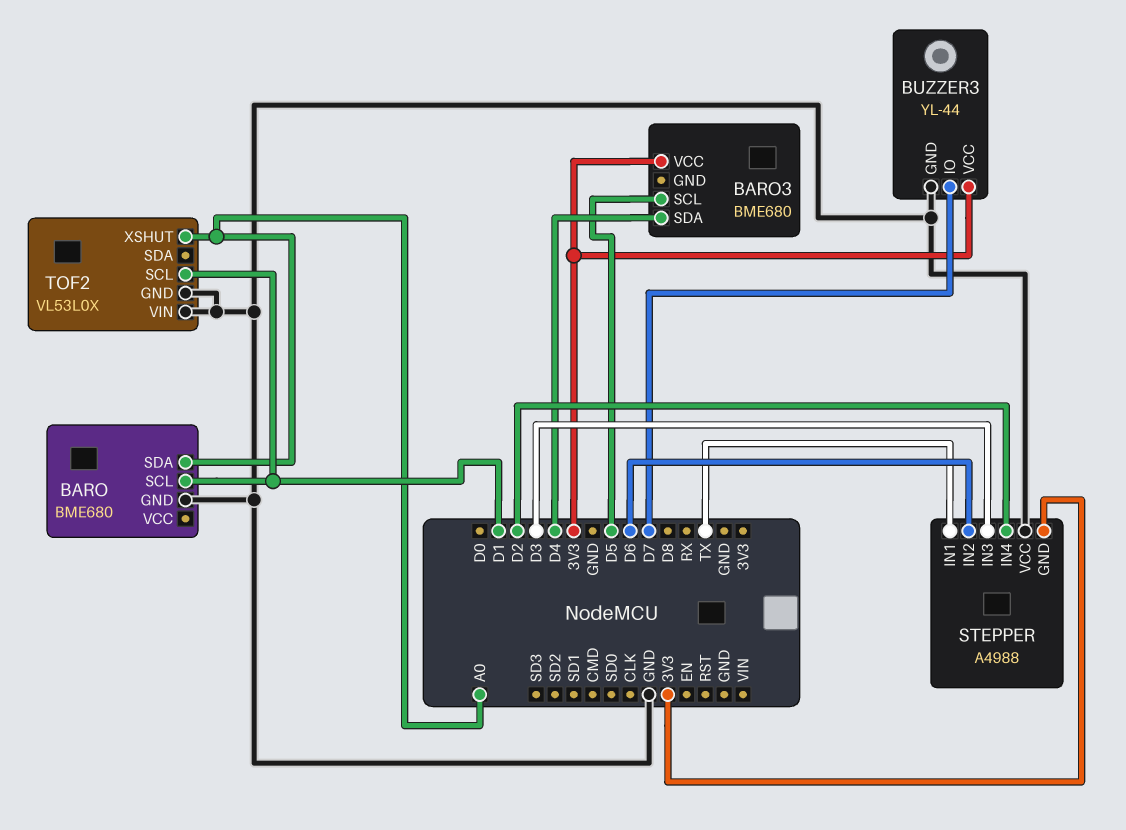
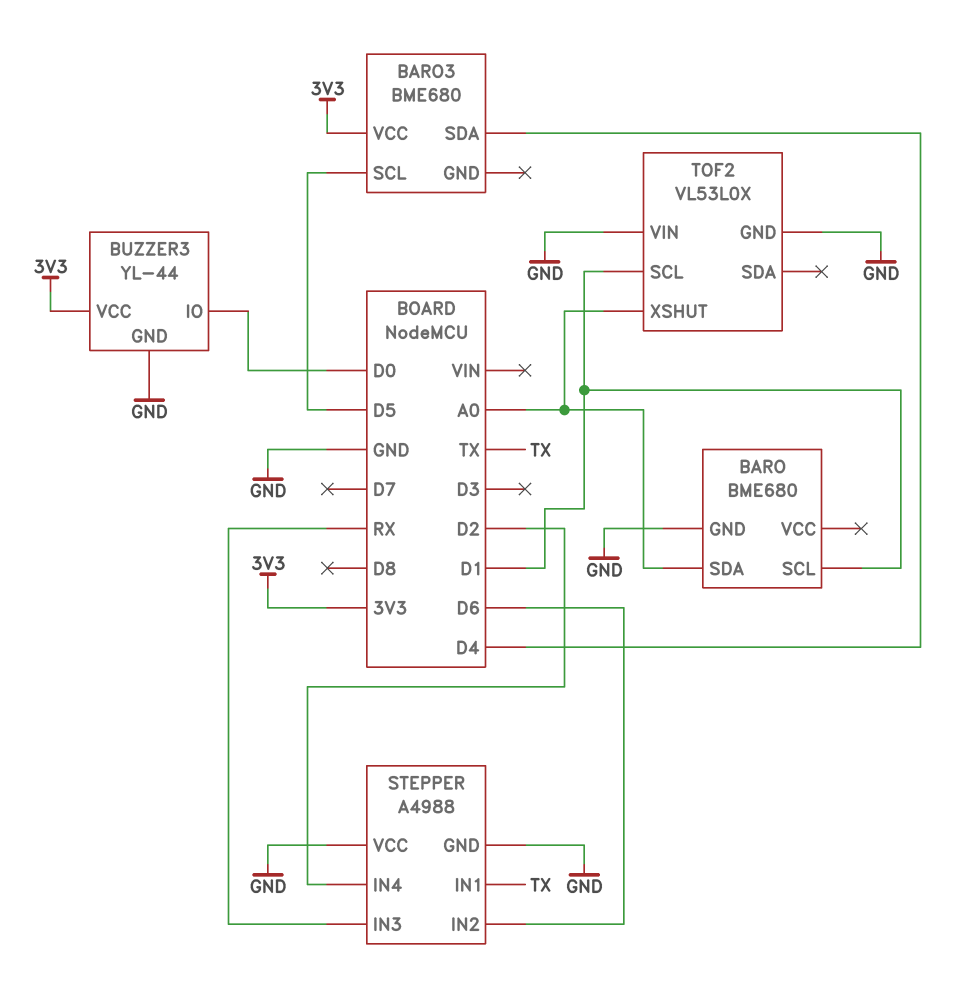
BUZZER3 pin IO: D7 -> D0
STEPPER pin GND: 3V3 -> GND
STEPPER pin IN3: D3 -> RX

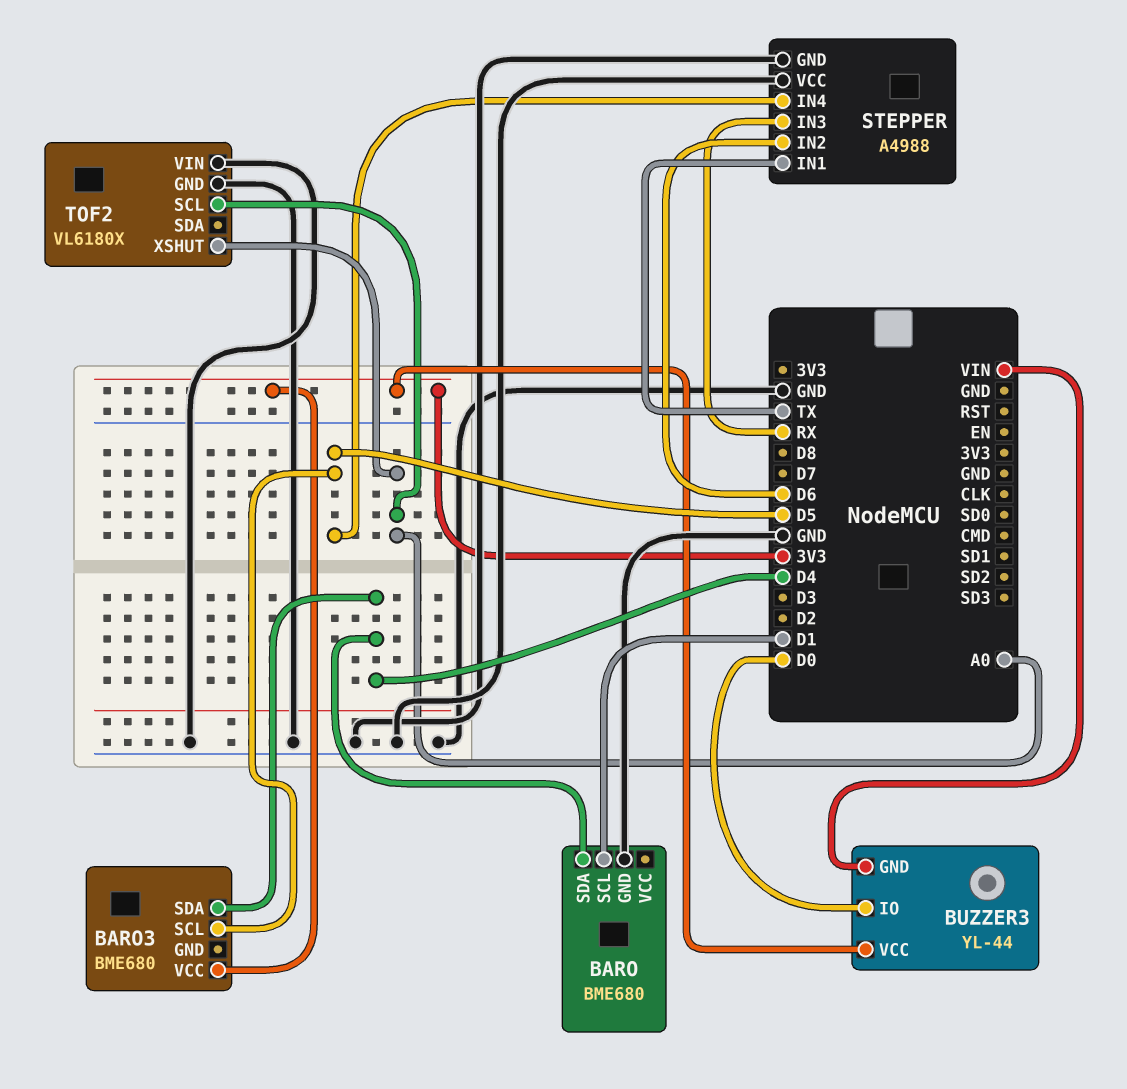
BARO pin SDA: A0 -> D4
BUZZER3 pin GND: GND -> VIN
STEPPER pin IN4: D2 -> D5
TOF2: VL53L0X -> VL6180X
TOF2 pin SCL: D1 -> A0

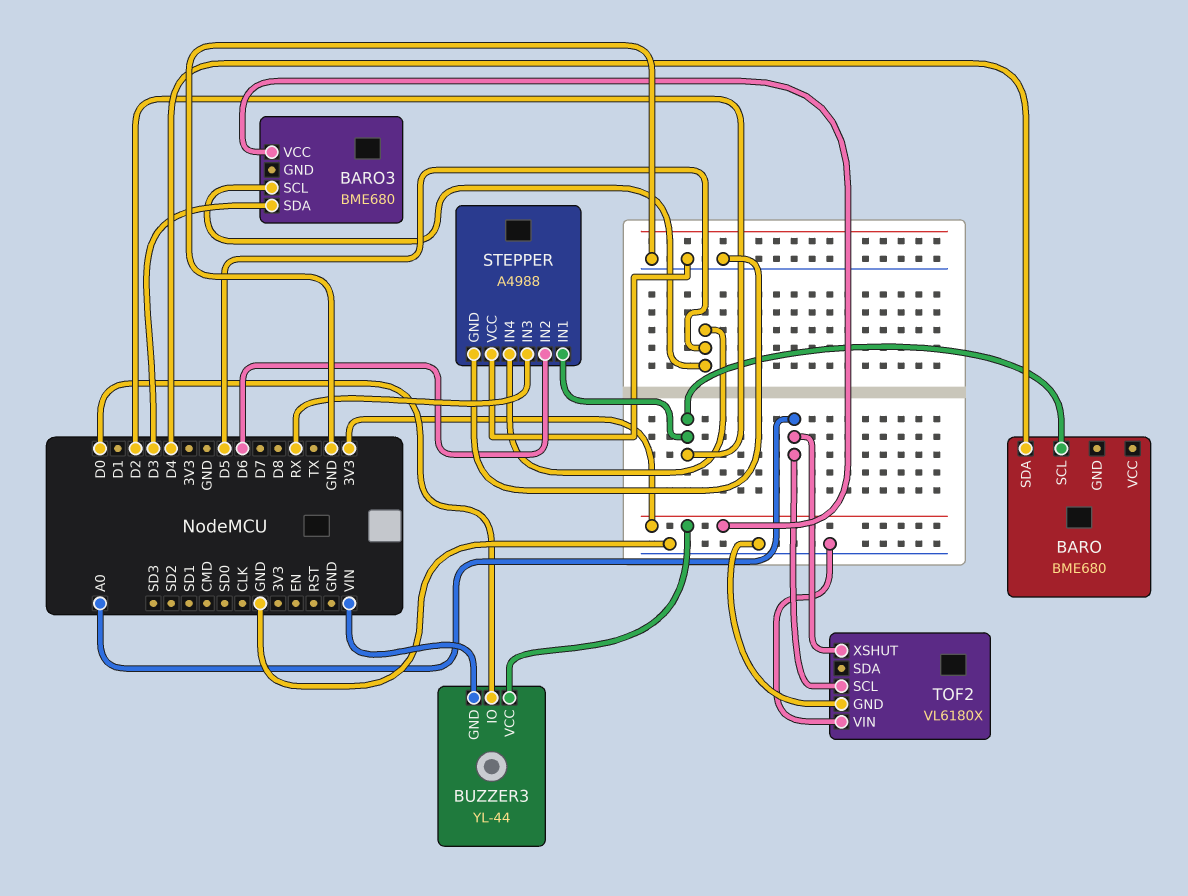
BARO pin GND: GND -> none
BARO pin SCL: D1 -> D2
BARO3 pin SDA: D4 -> D3
STEPPER pin IN1: TX -> D2

